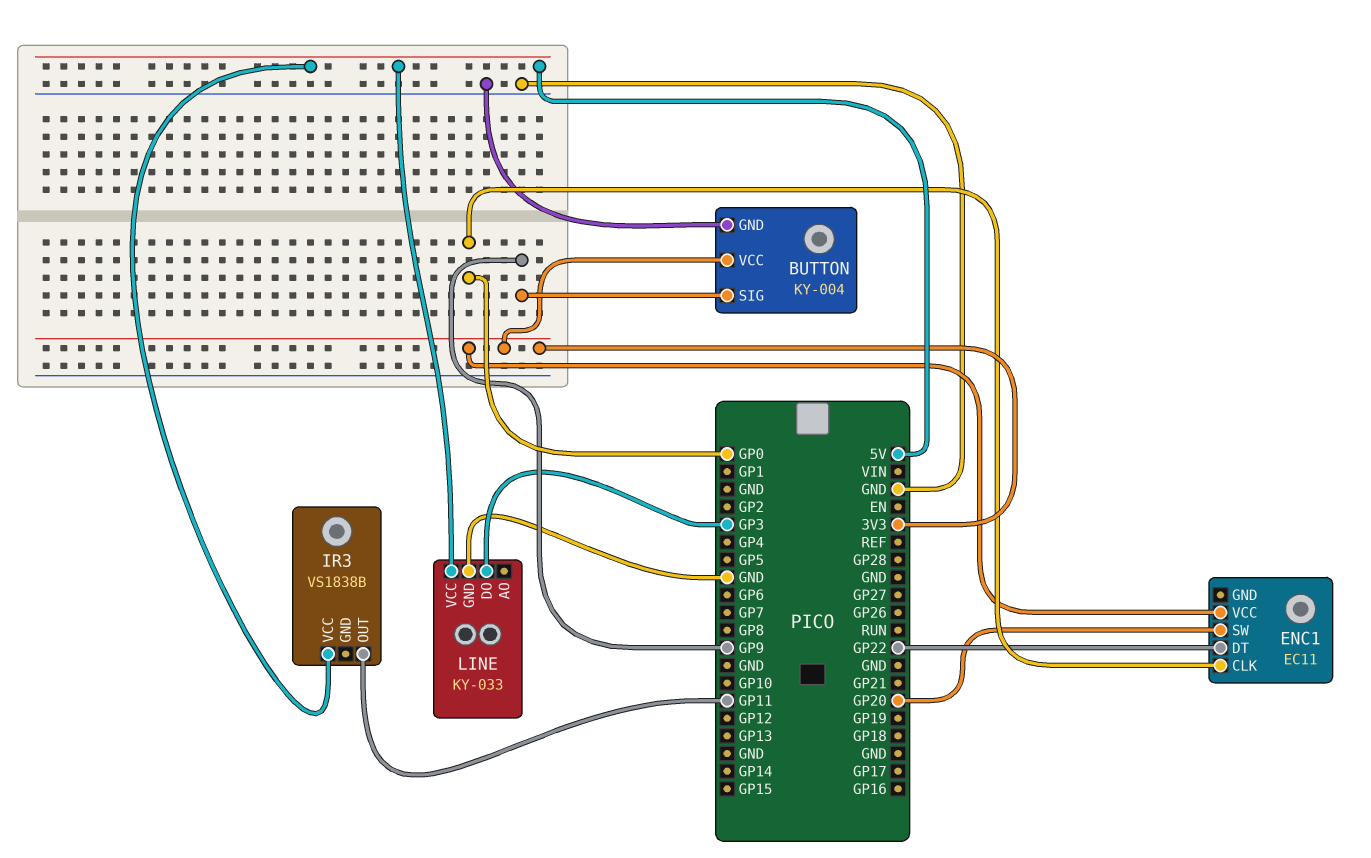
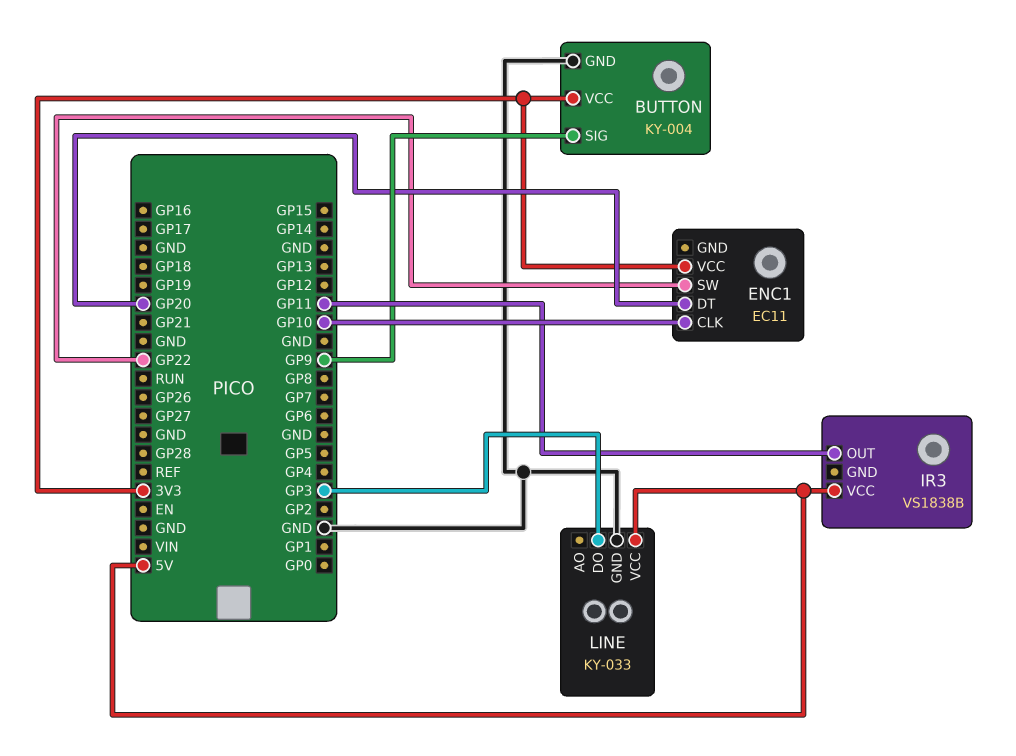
ENC1 pin CLK: GP0 -> GP10
ENC1 pin DT: GP22 -> GP20
ENC1 pin SW: GP20 -> GP22

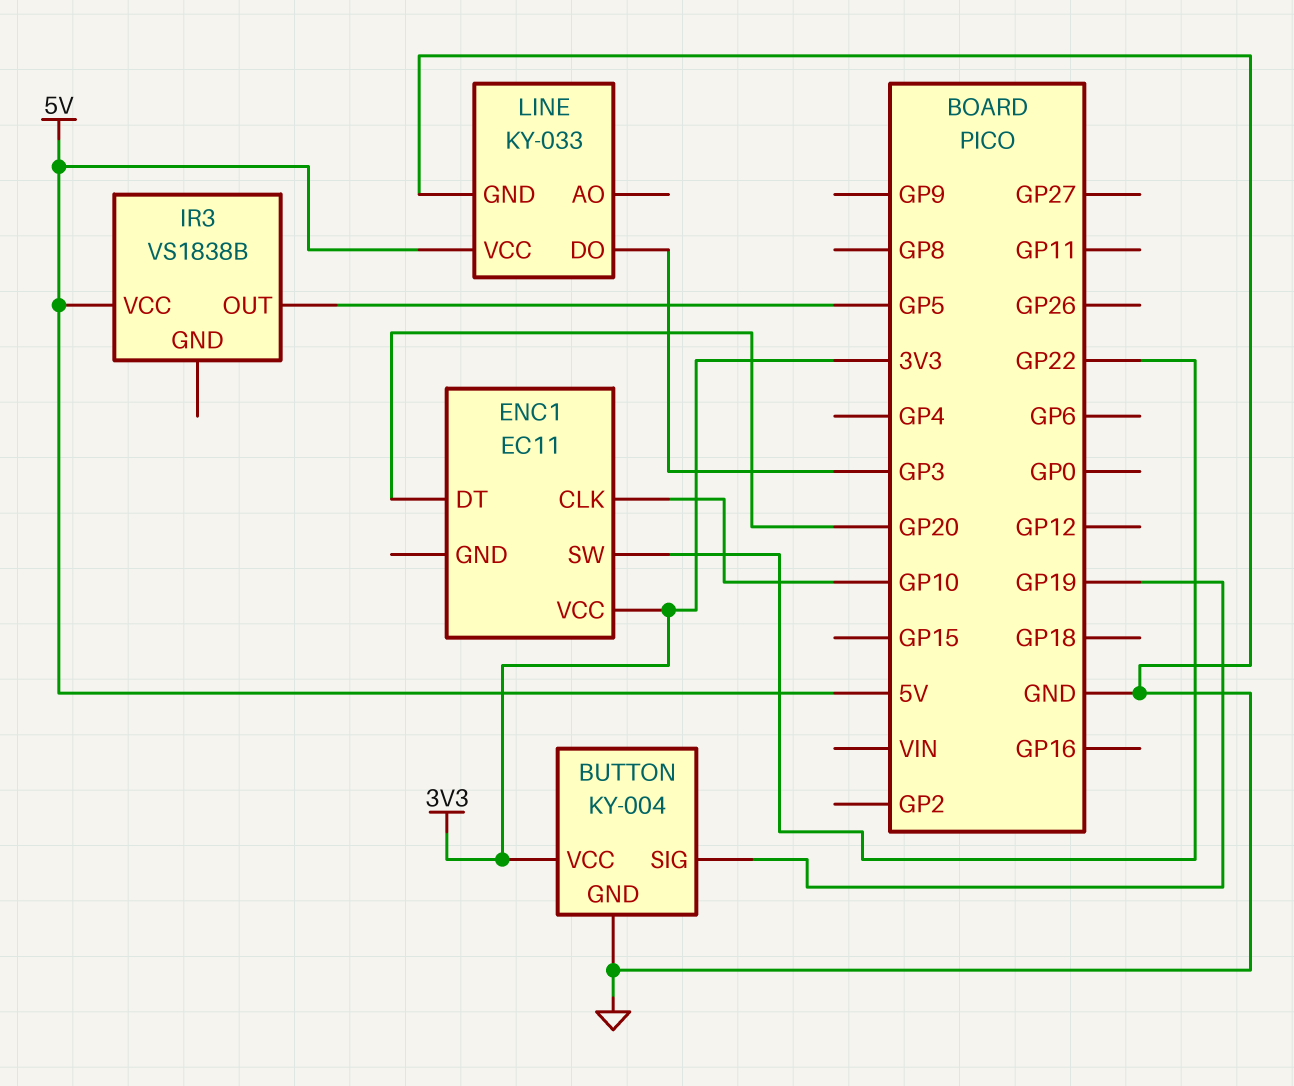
BUTTON pin SIG: GP9 -> GP19
IR3 pin OUT: GP11 -> GP5

